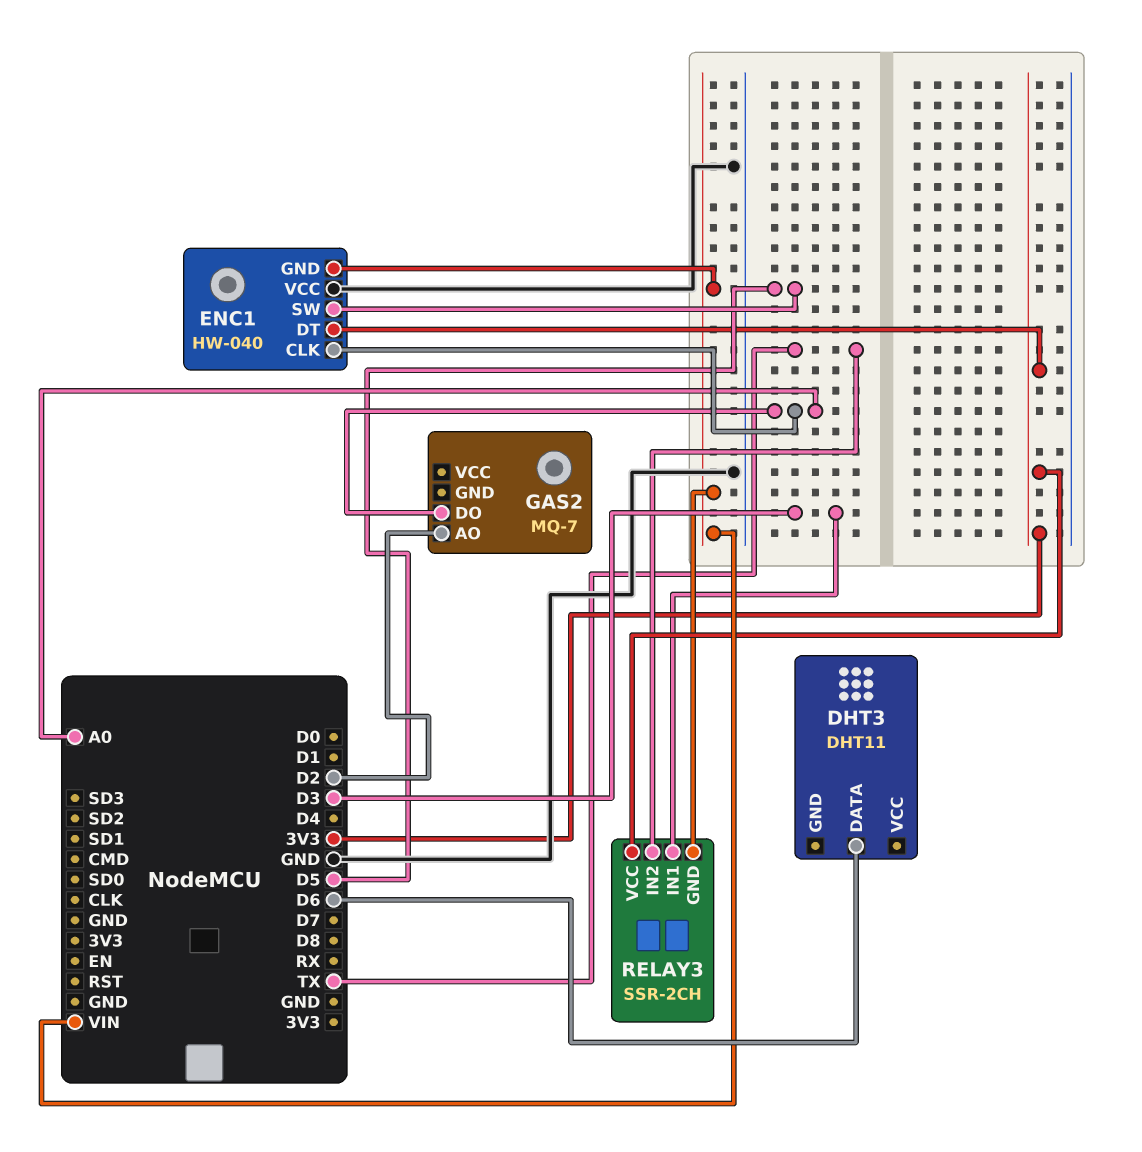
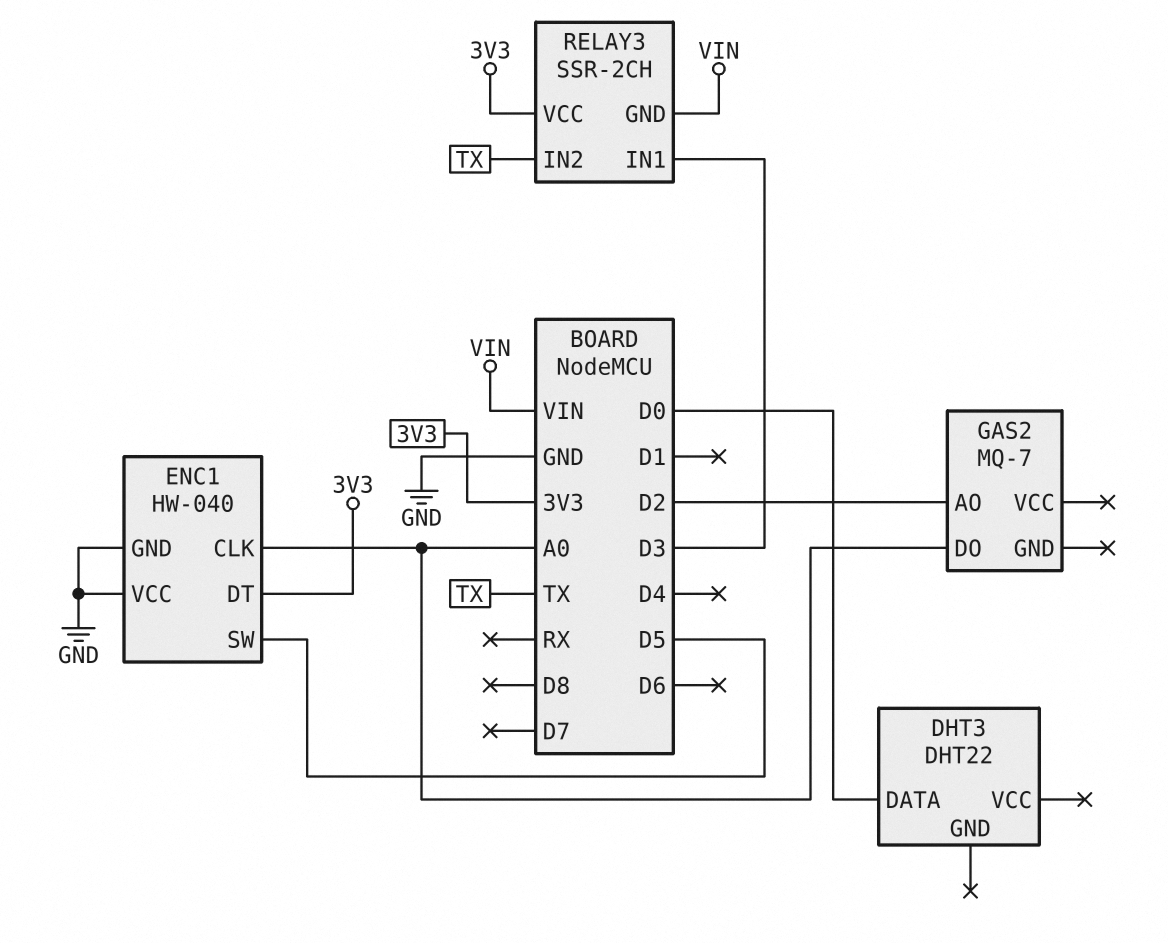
DHT3: DHT11 -> DHT22
DHT3 pin DATA: D6 -> D0
ENC1 pin GND: VIN -> GND

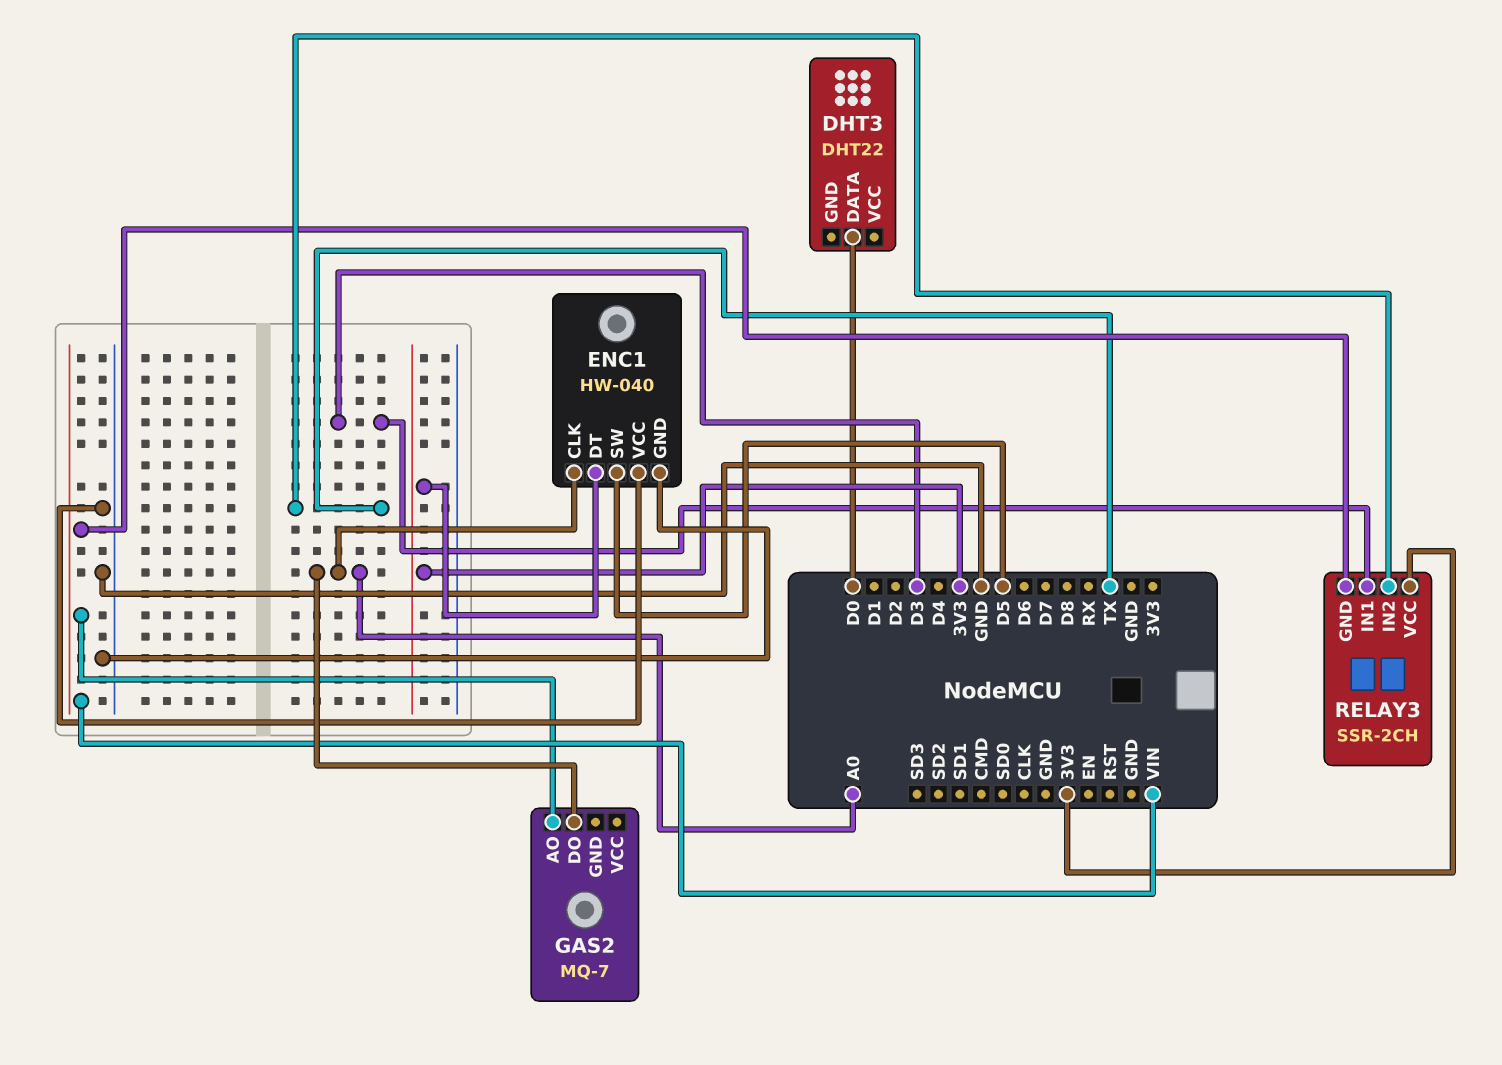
GAS2 pin AO: D2 -> VIN

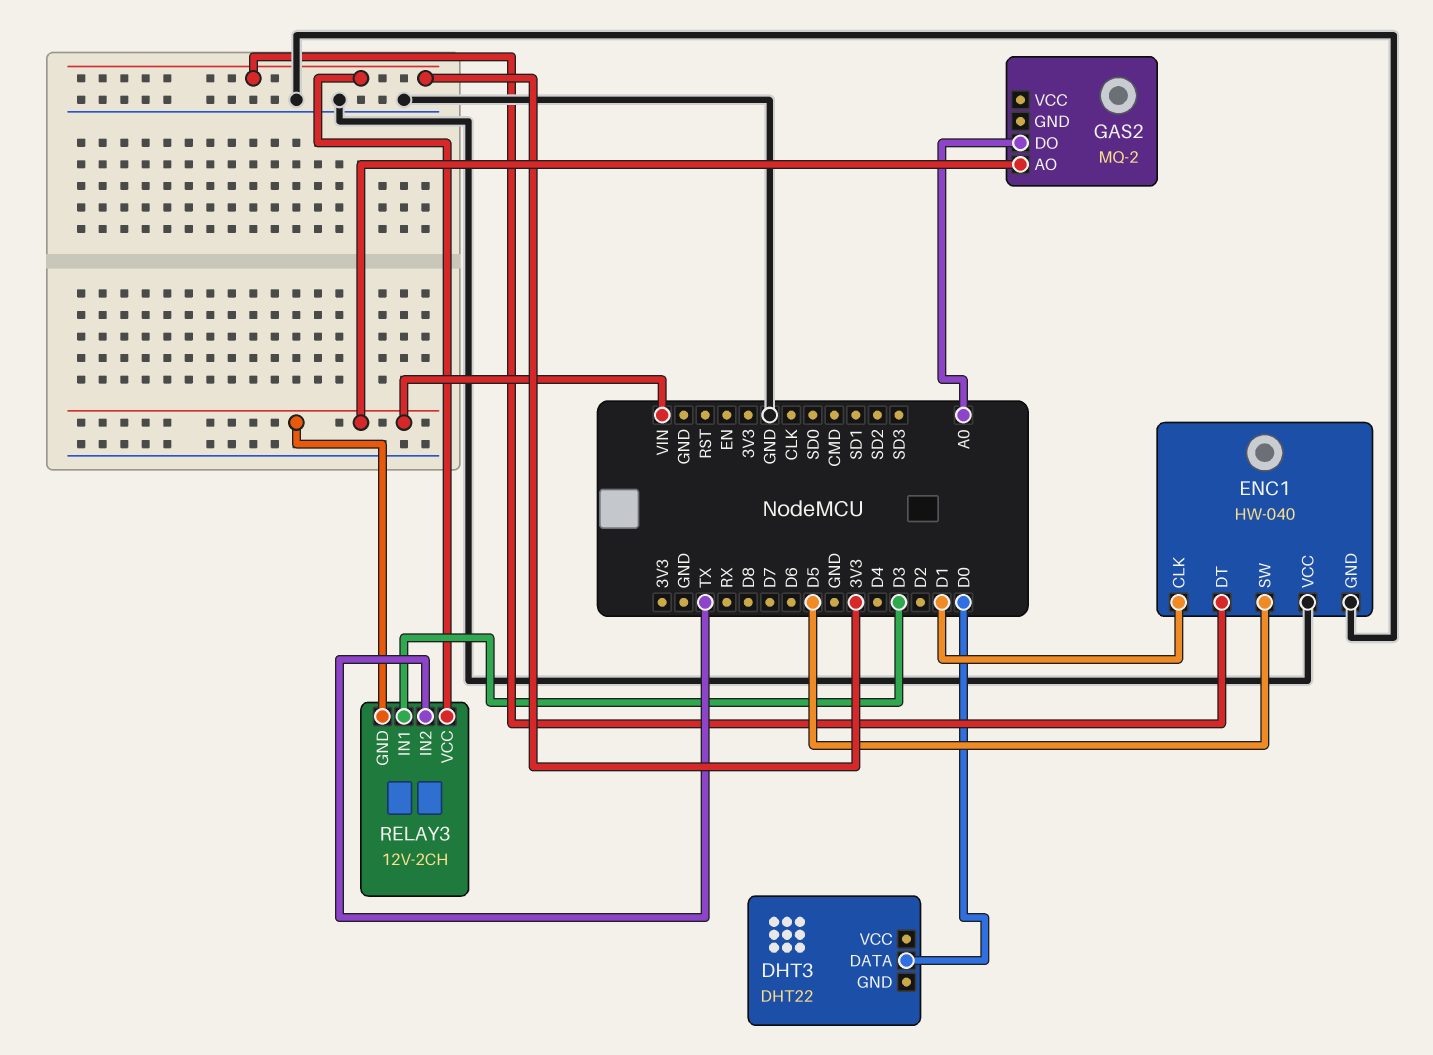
ENC1 pin CLK: A0 -> D1
GAS2: MQ-7 -> MQ-2
RELAY3: SSR-2CH -> 12V-2CH

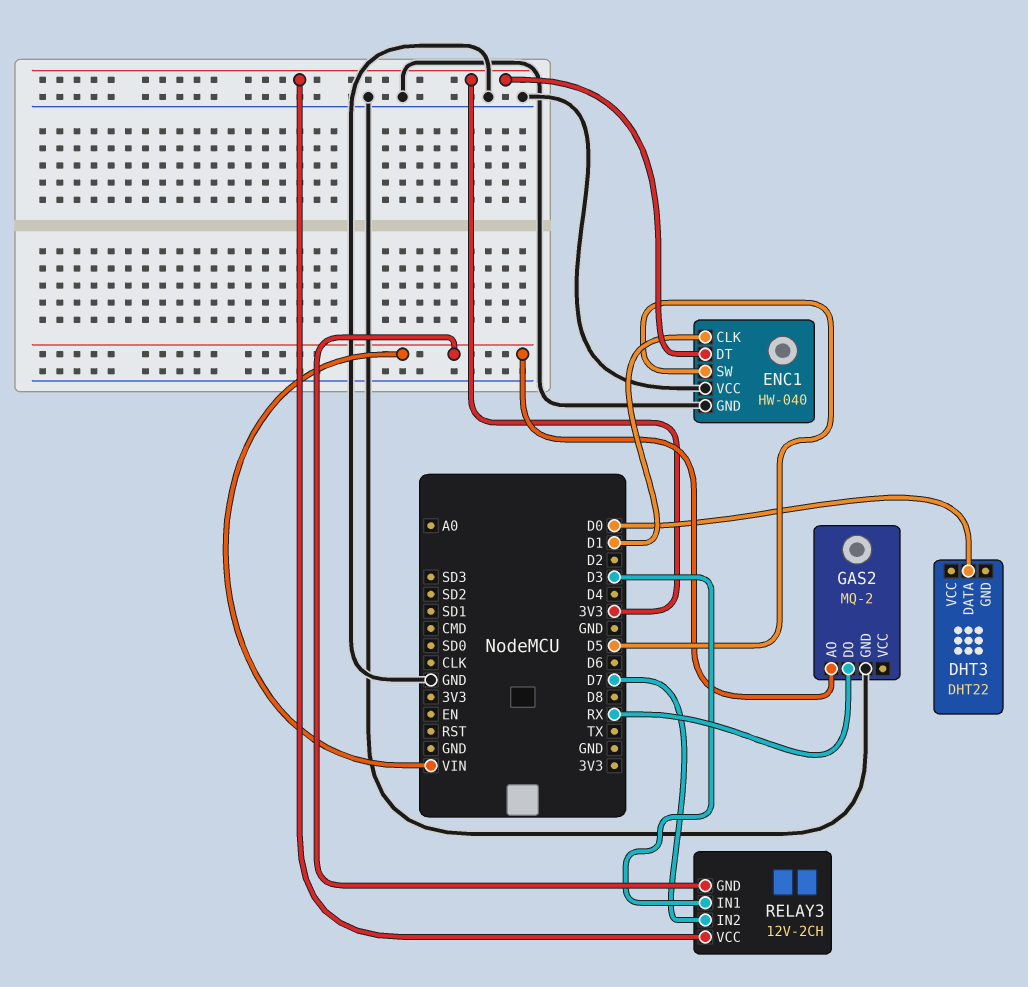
GAS2 pin DO: A0 -> RX
GAS2 pin GND: none -> GND
RELAY3 pin IN2: TX -> D7

